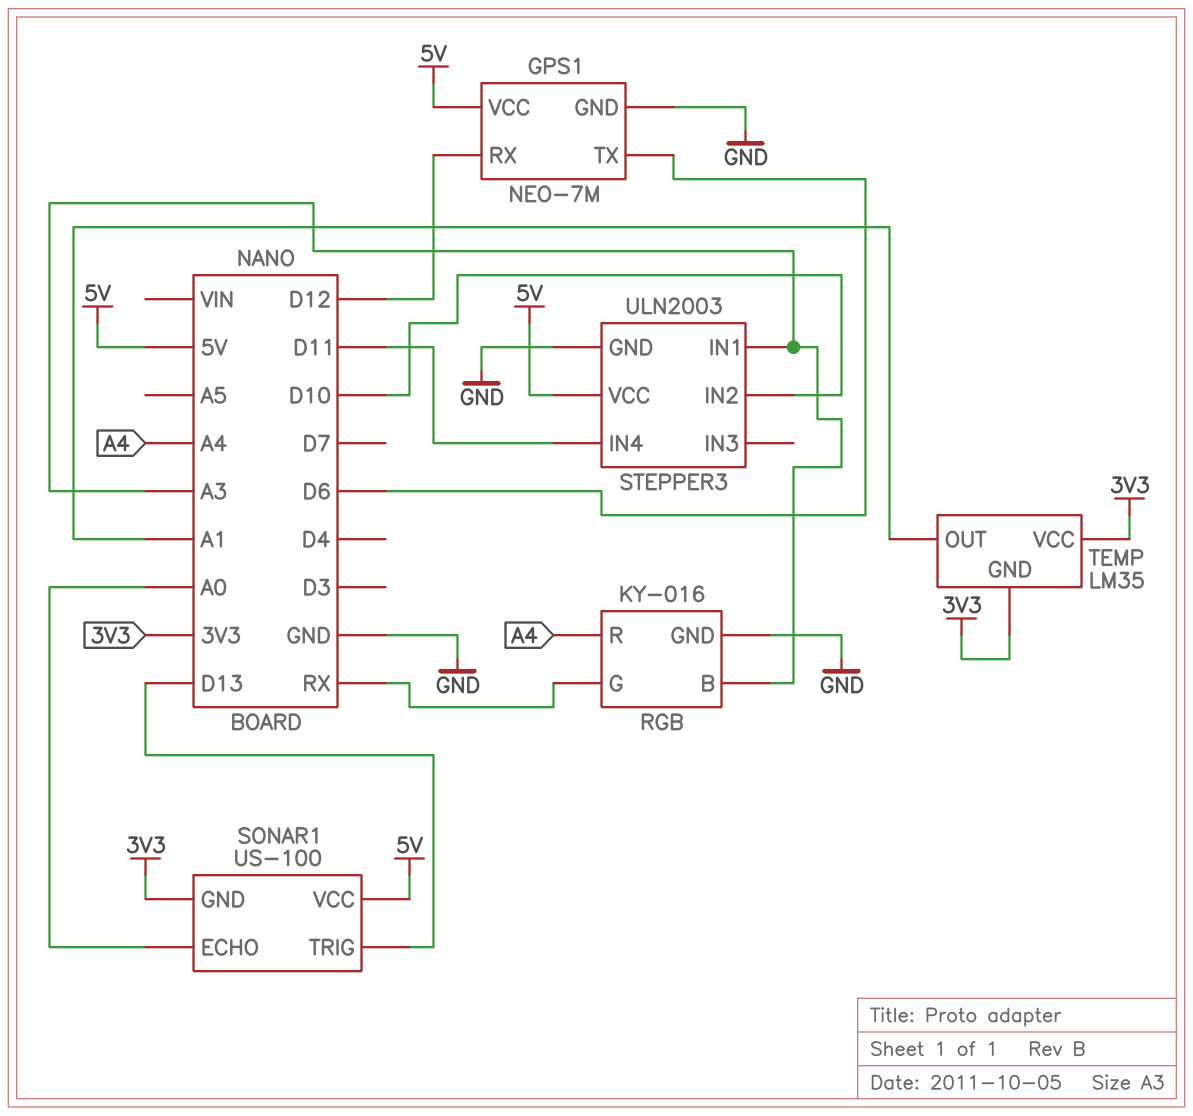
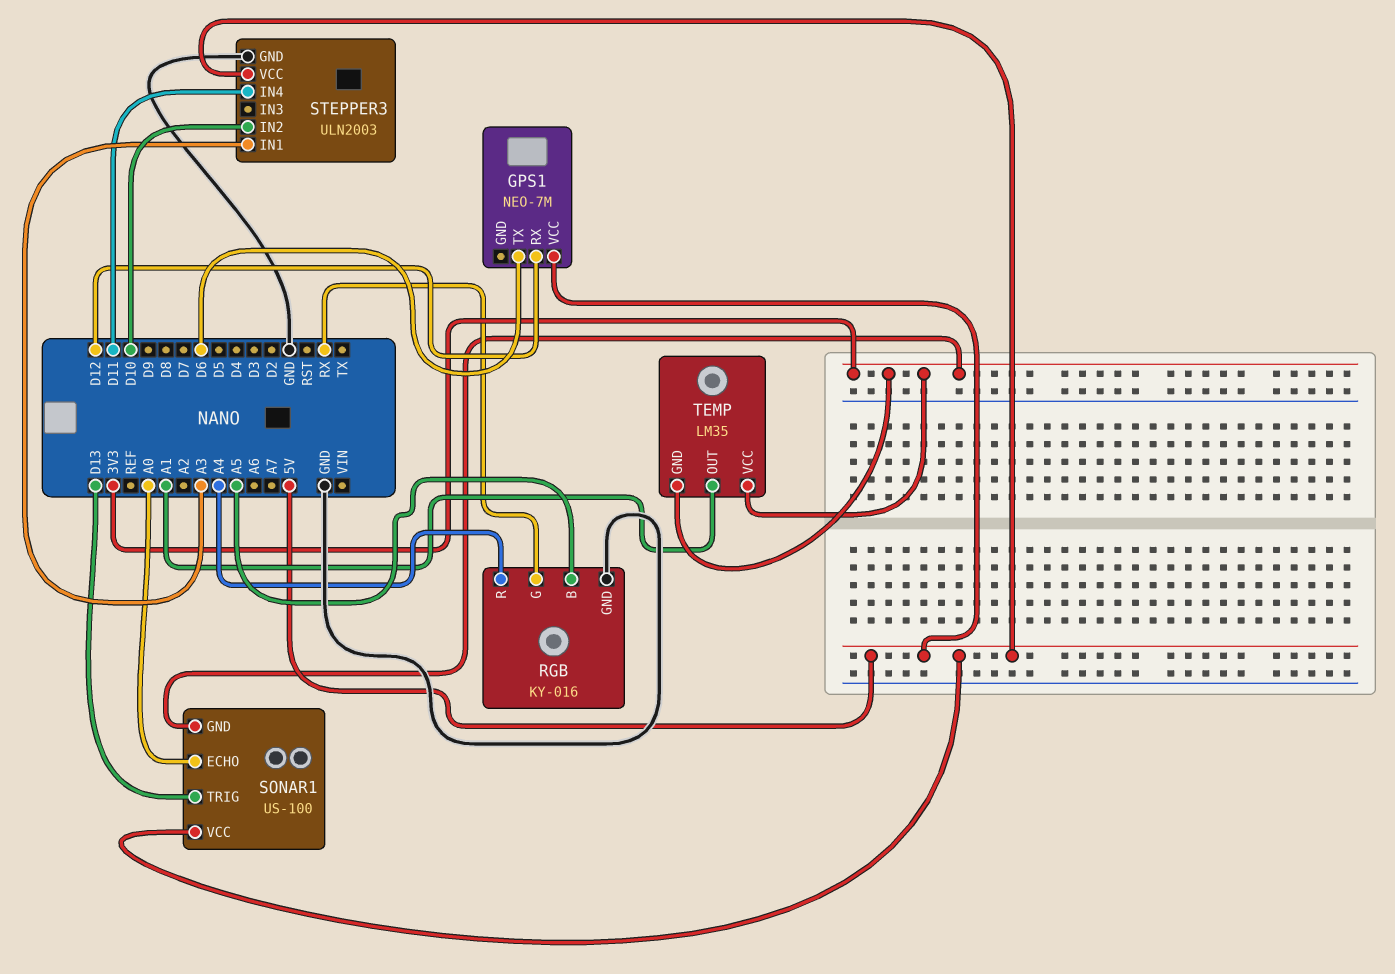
GPS1 pin GND: GND -> none
RGB pin B: A3 -> A5

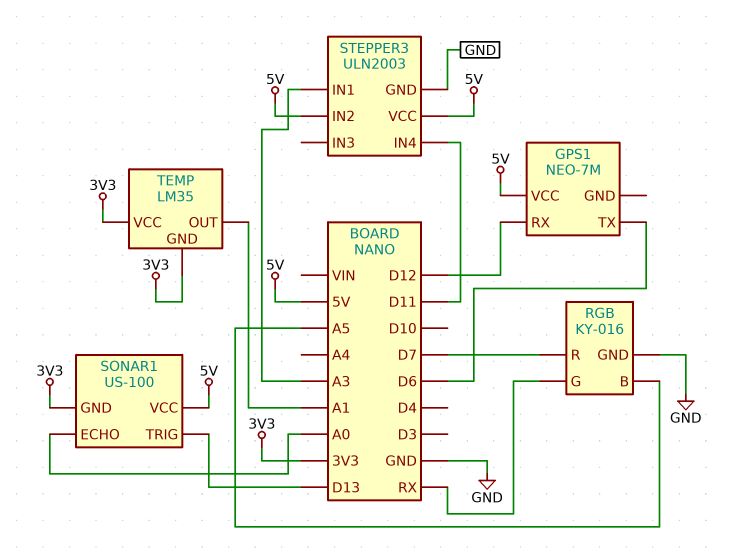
RGB pin R: A4 -> D7
STEPPER3 pin IN2: D10 -> 5V

